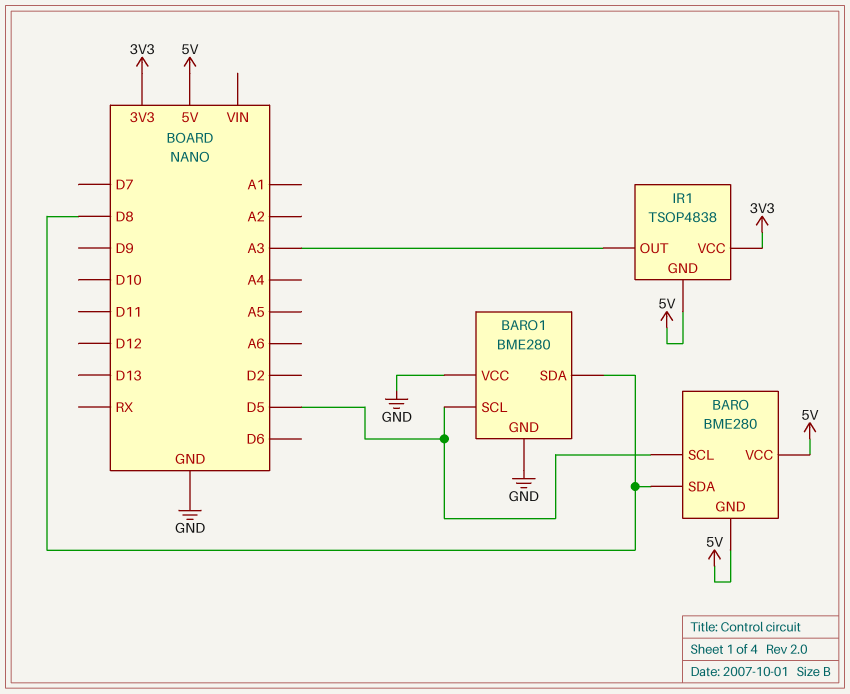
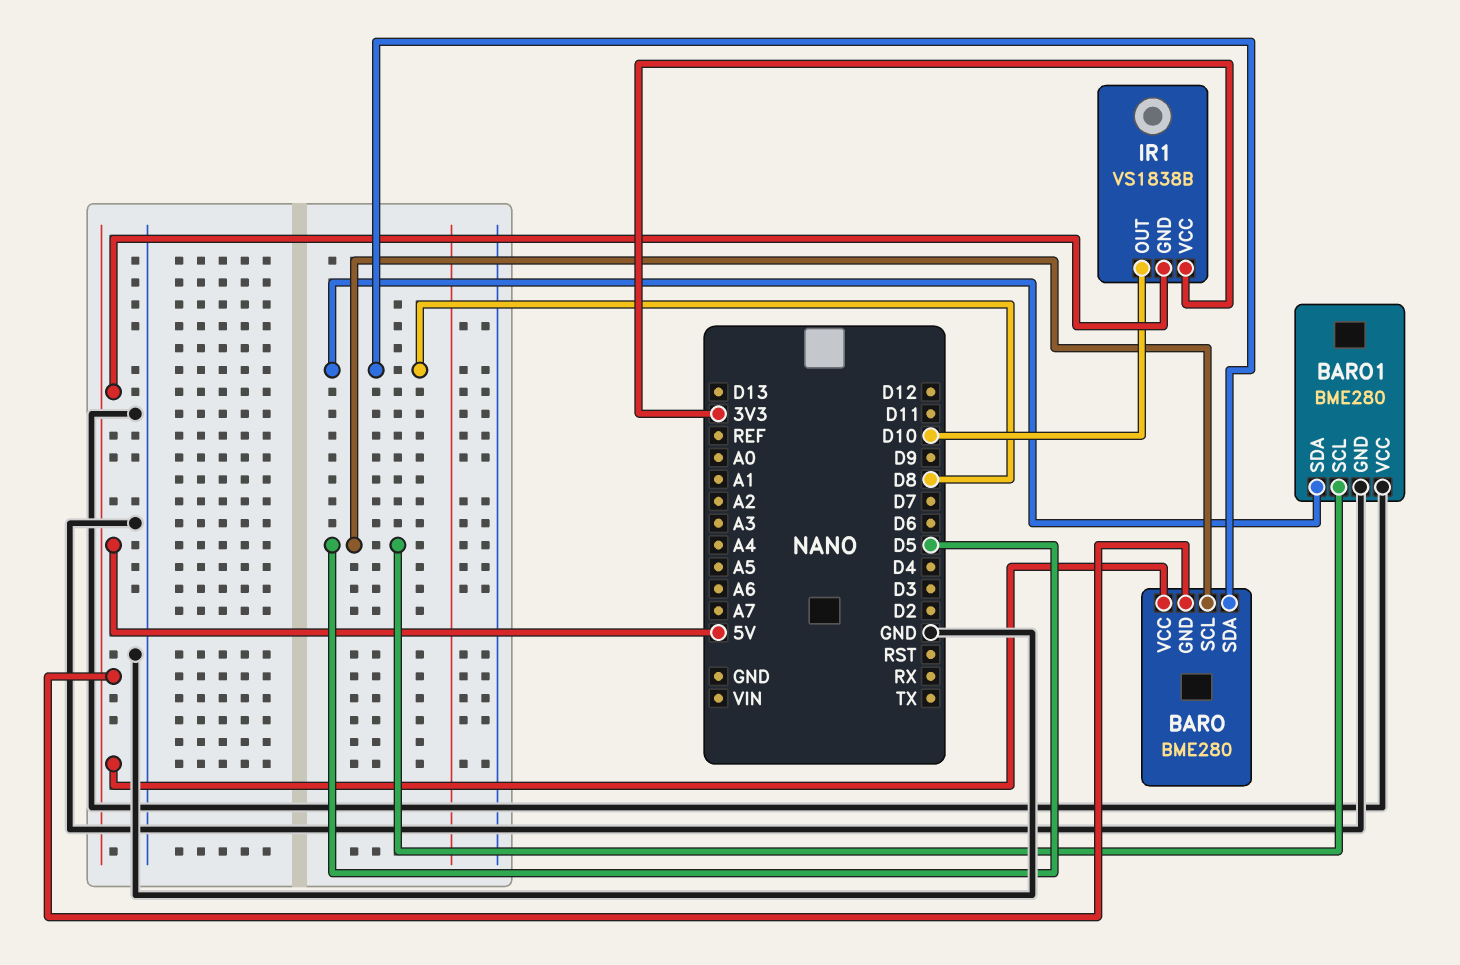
IR1: TSOP4838 -> VS1838B
IR1 pin OUT: A3 -> D10

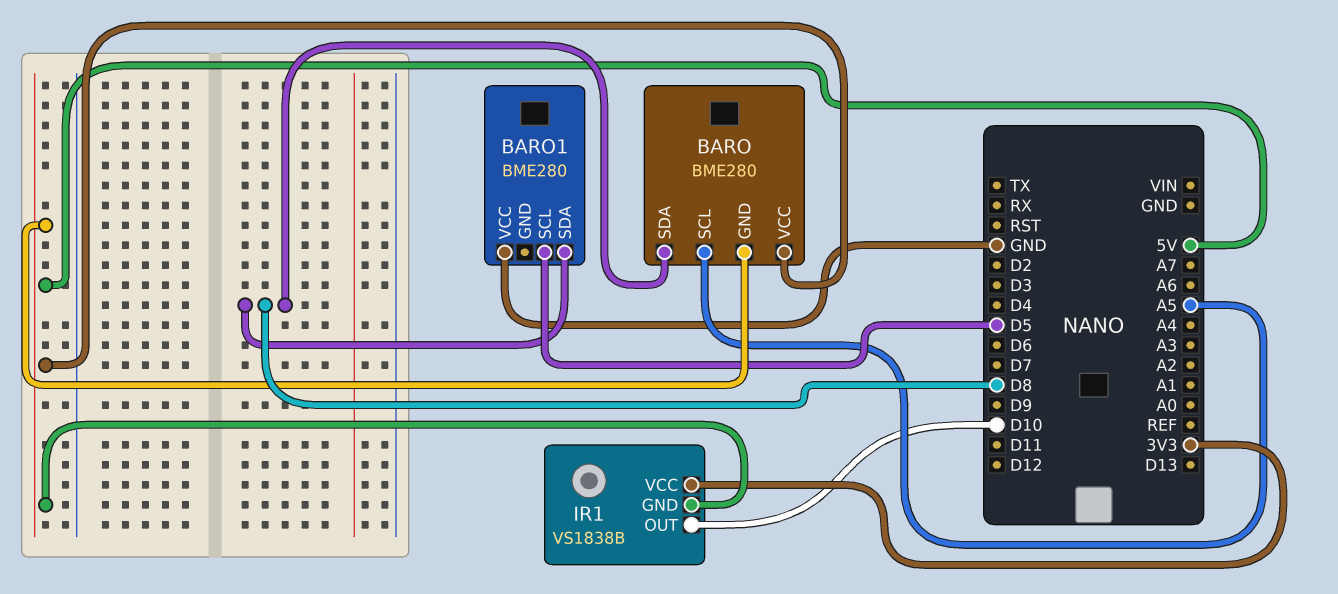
BARO pin SCL: D5 -> A5
BARO1 pin GND: GND -> none

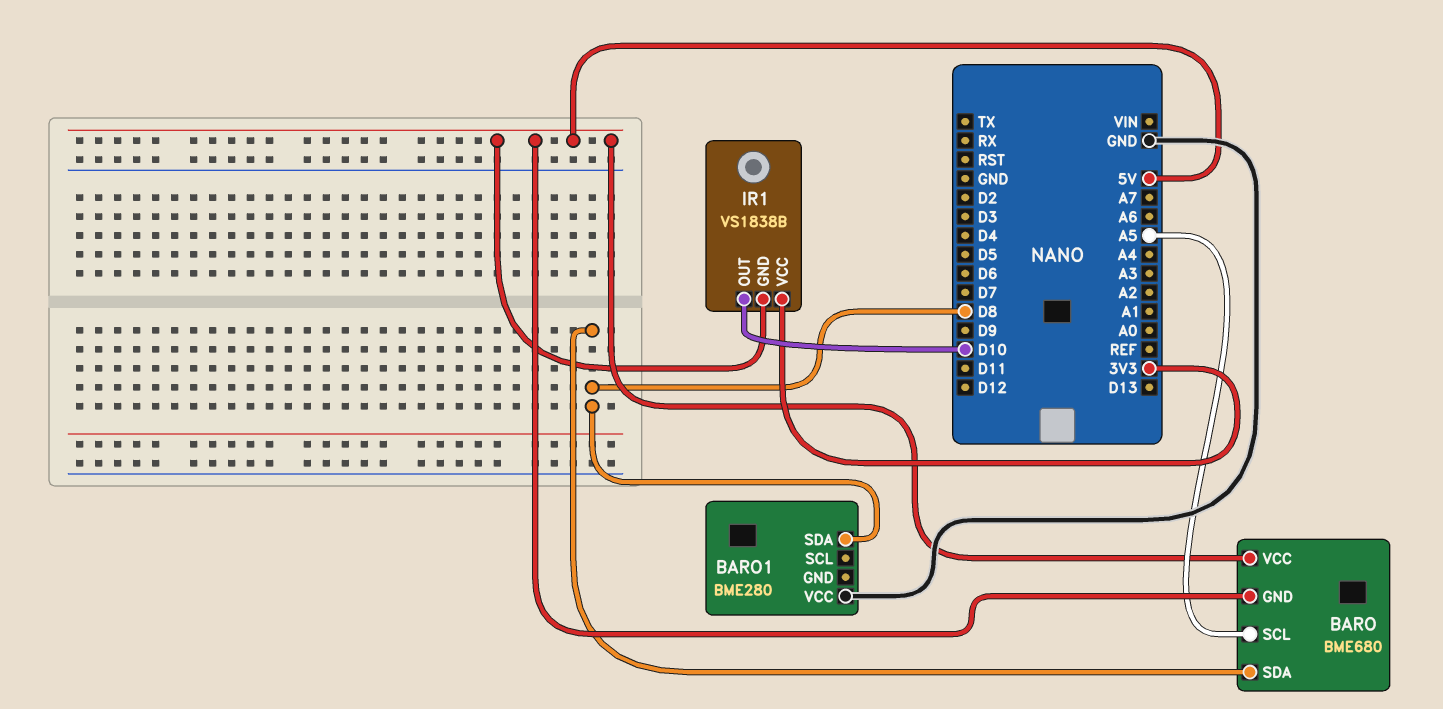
BARO: BME280 -> BME680
BARO1 pin SCL: D5 -> none

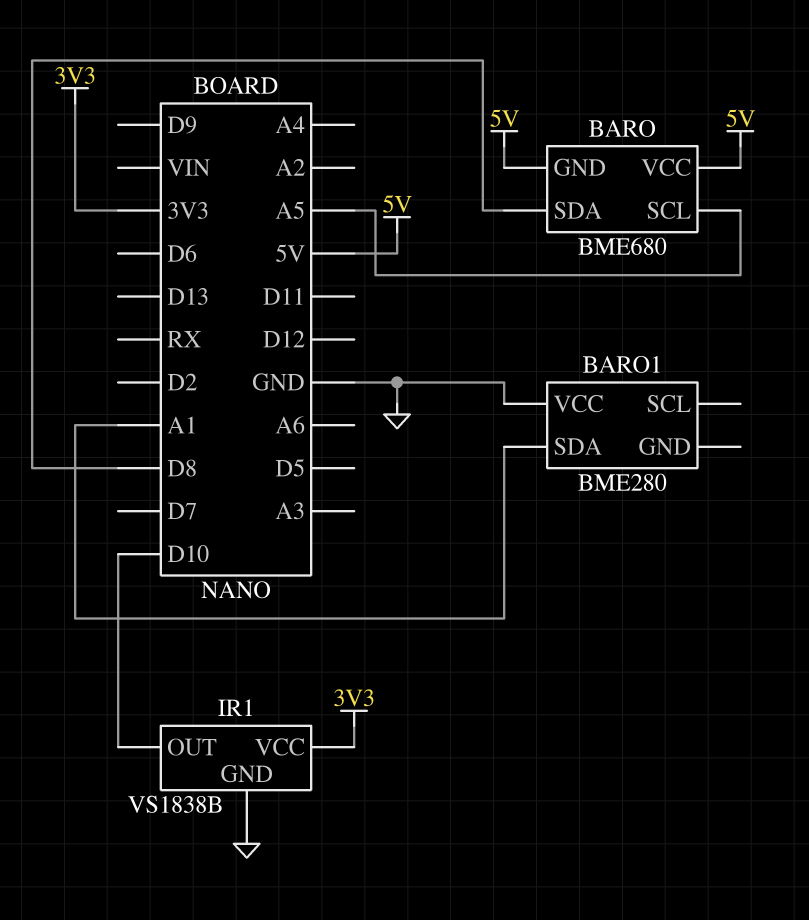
BARO1 pin SDA: D8 -> A1
IR1 pin GND: 5V -> GND

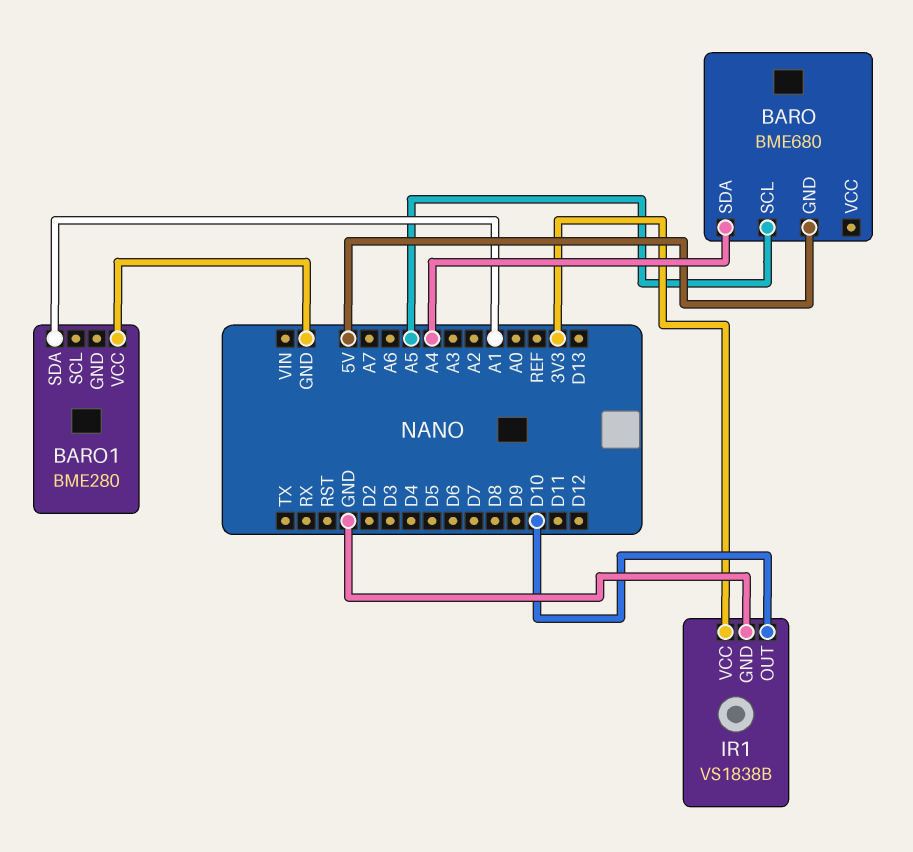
BARO pin SDA: D8 -> A4
BARO pin VCC: 5V -> none

